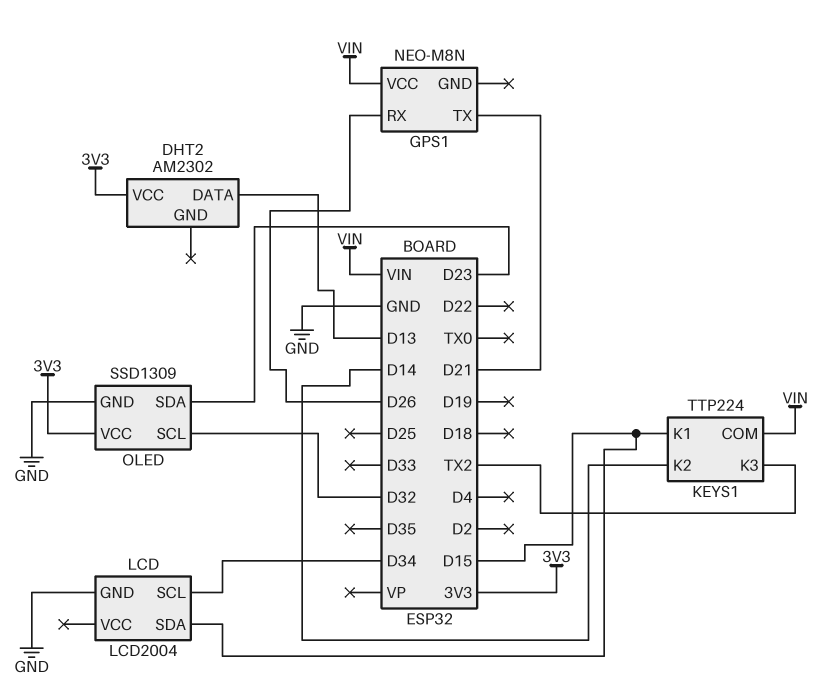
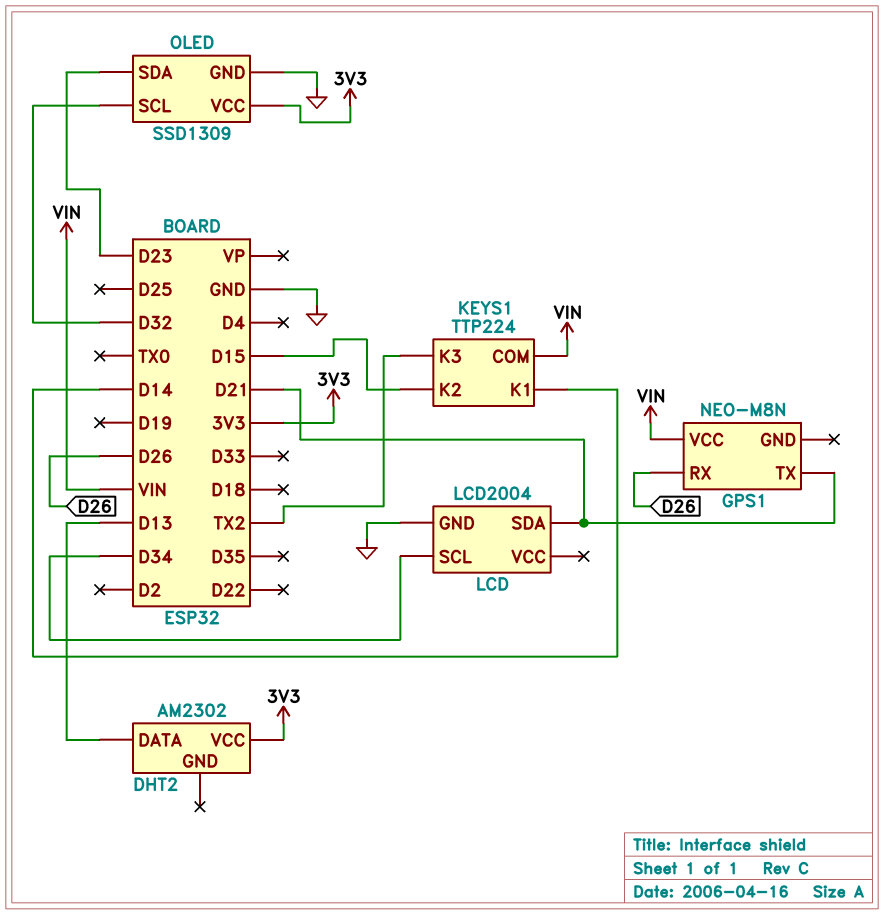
KEYS1 pin K1: D15 -> D14
KEYS1 pin K2: D14 -> D15
LCD pin SDA: D15 -> D21

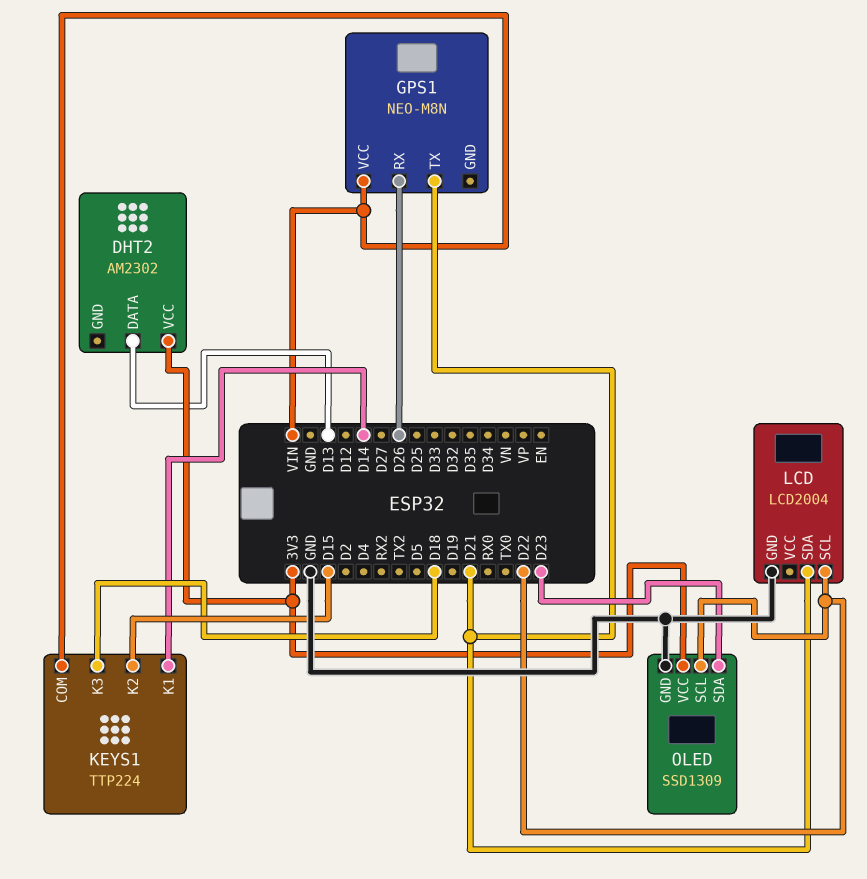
KEYS1 pin K3: TX2 -> D18
LCD pin SCL: D34 -> D22
OLED pin SCL: D32 -> D22

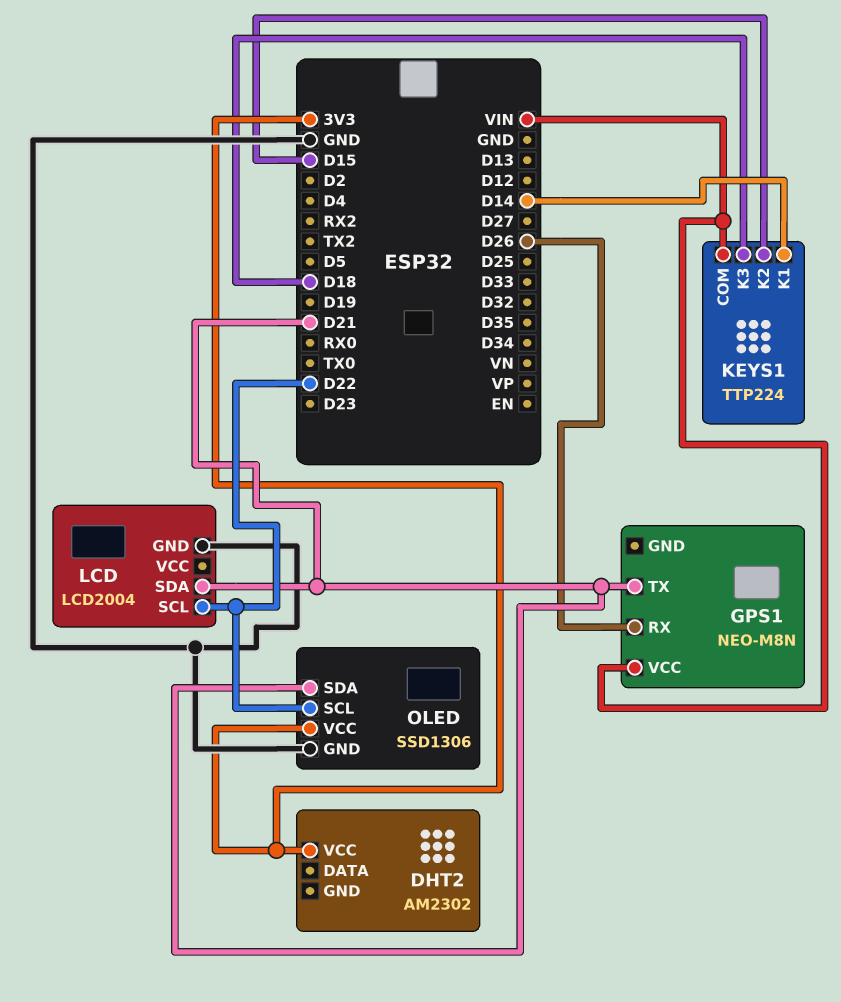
DHT2 pin DATA: D13 -> none
OLED: SSD1309 -> SSD1306
OLED pin SDA: D23 -> D21

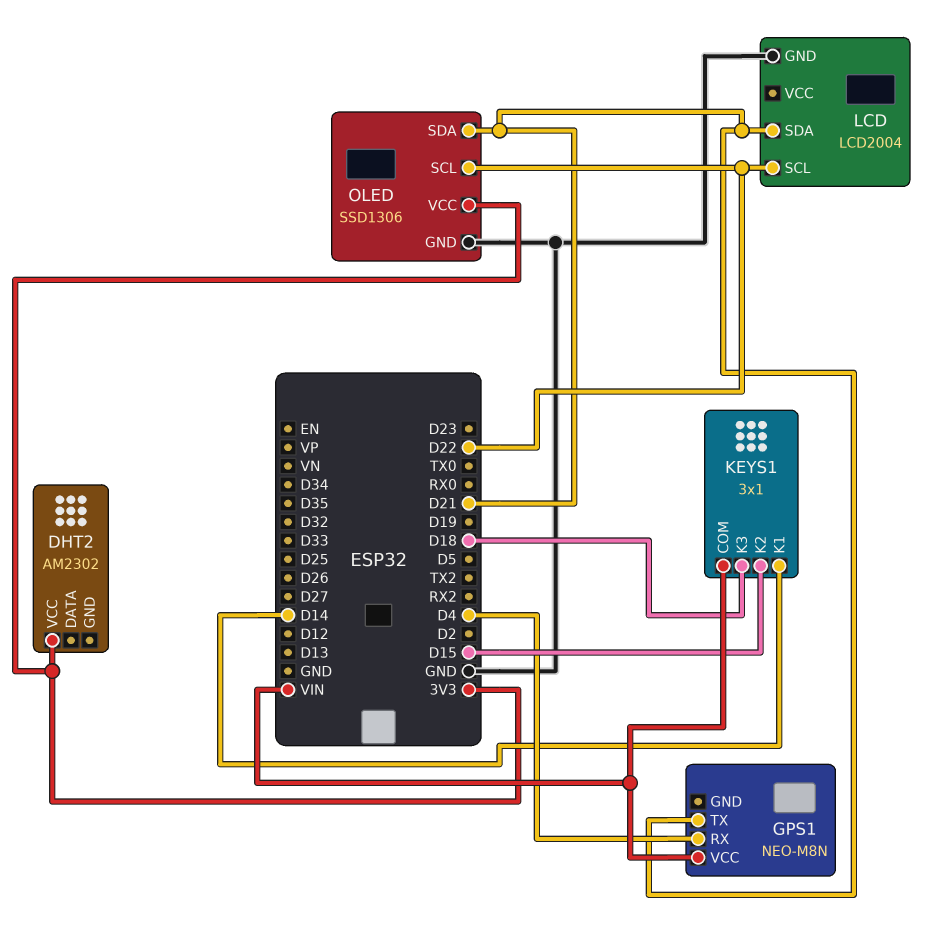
GPS1 pin RX: D26 -> D4
KEYS1: TTP224 -> 3x1

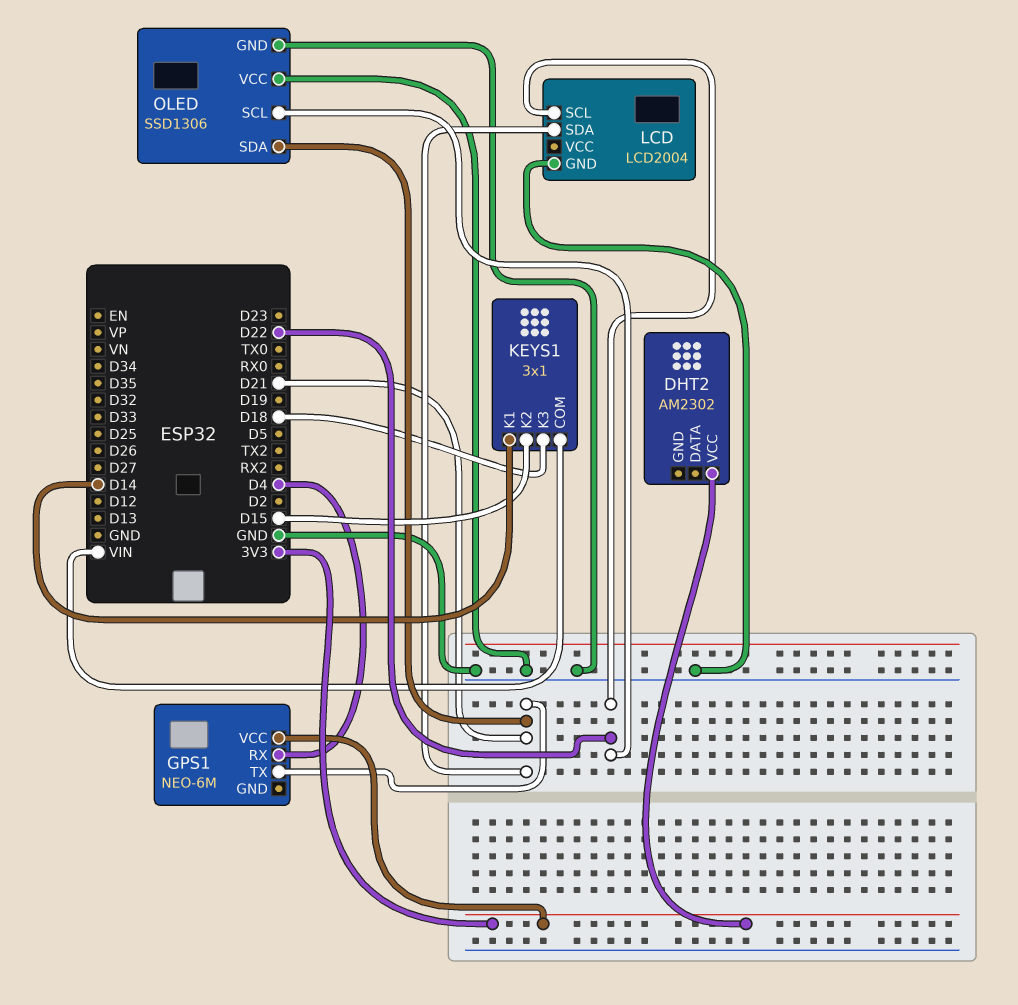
GPS1: NEO-M8N -> NEO-6M
GPS1 pin VCC: VIN -> 3V3
OLED pin VCC: 3V3 -> GND

